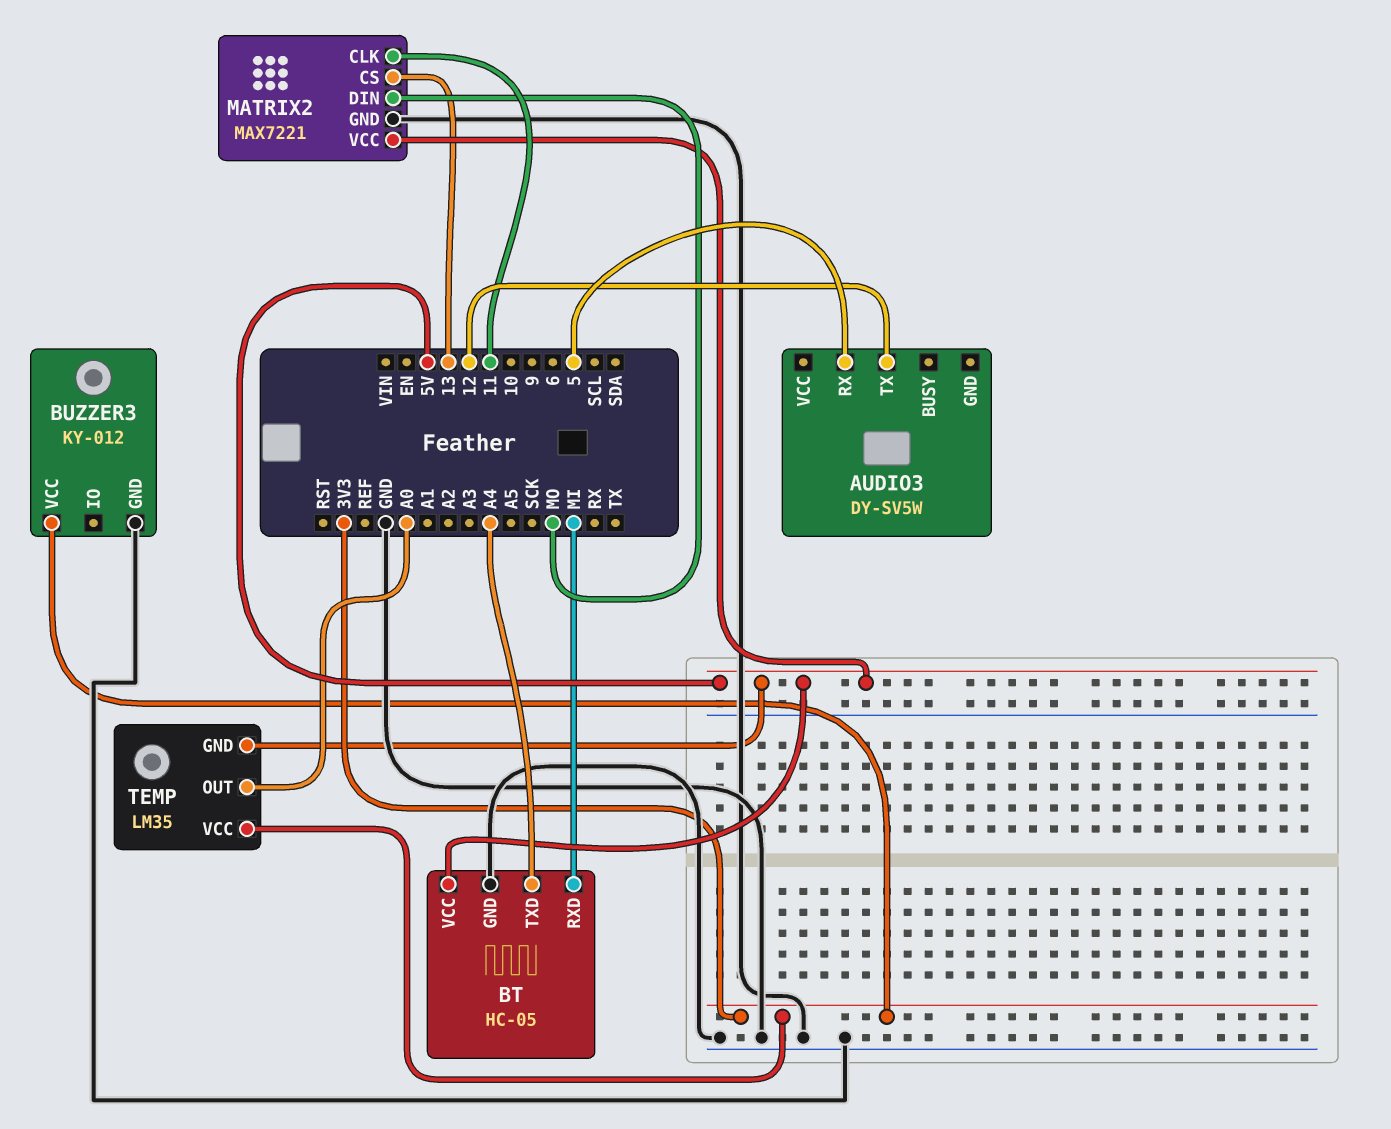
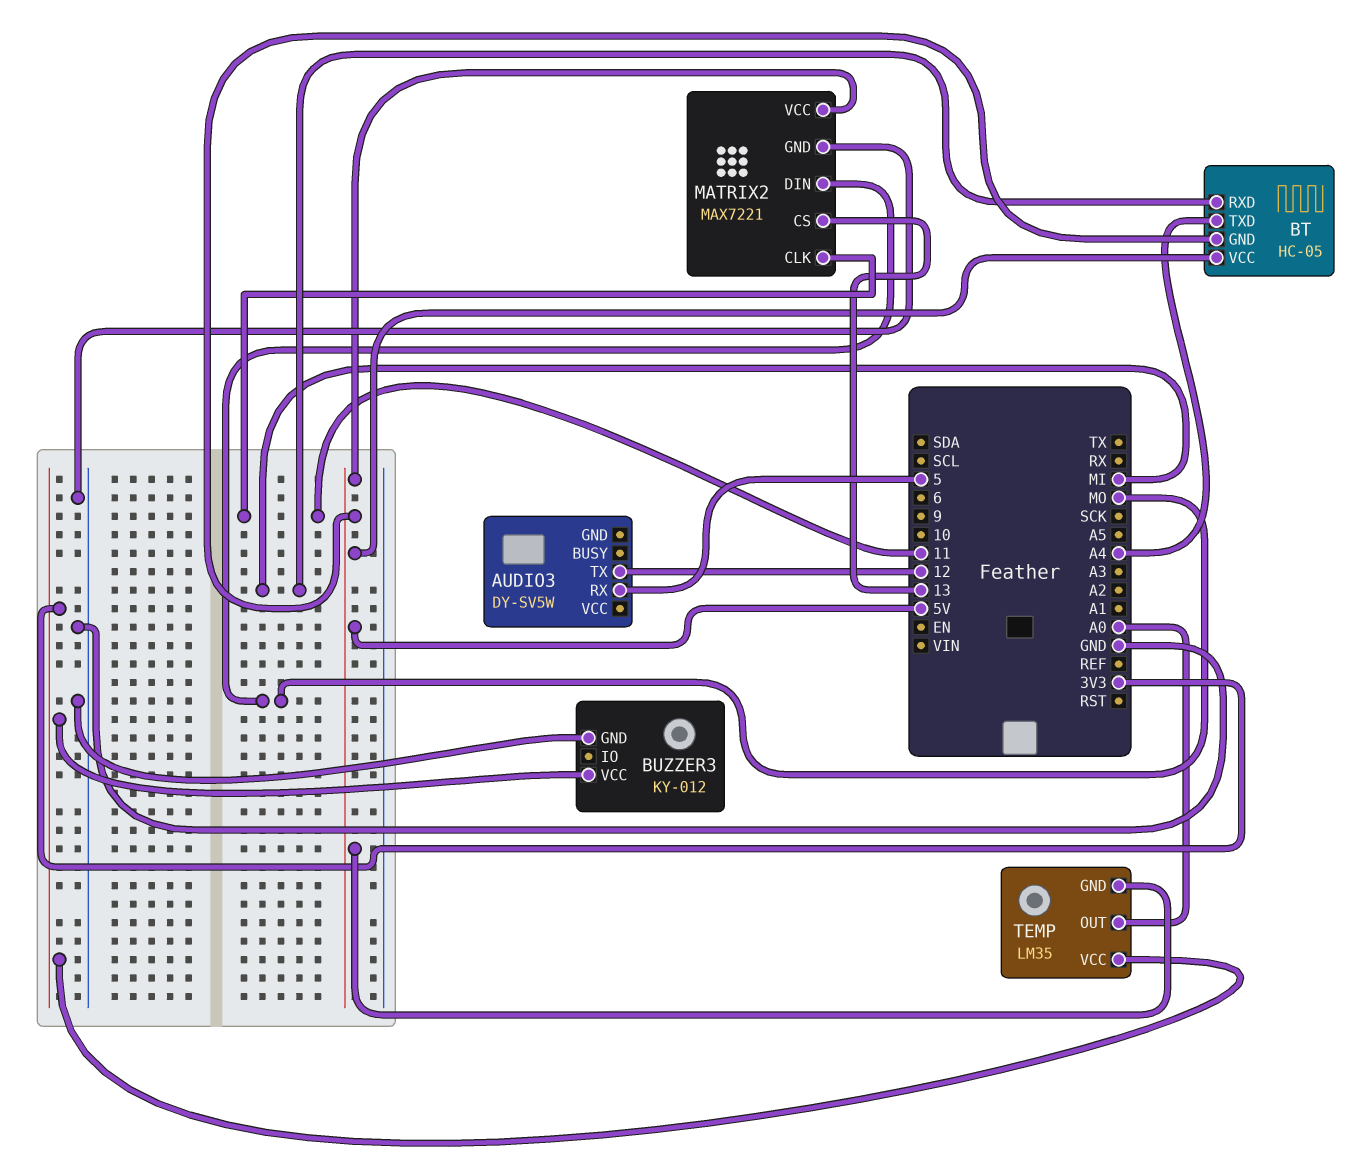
BT pin GND: GND -> 5V

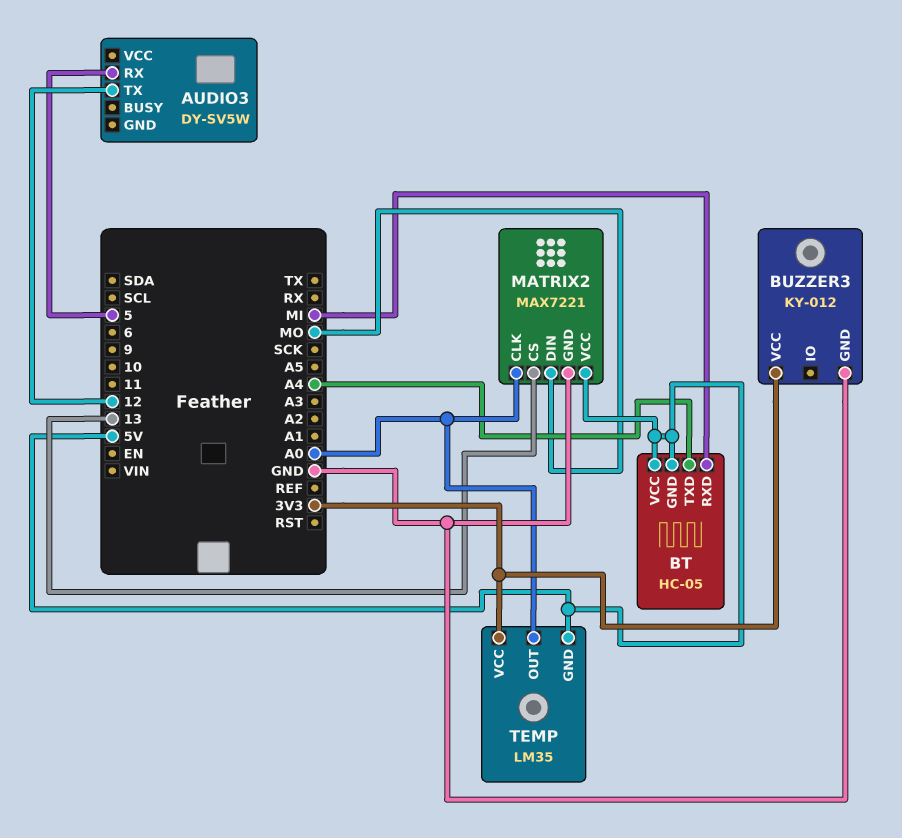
MATRIX2 pin CLK: 11 -> A0

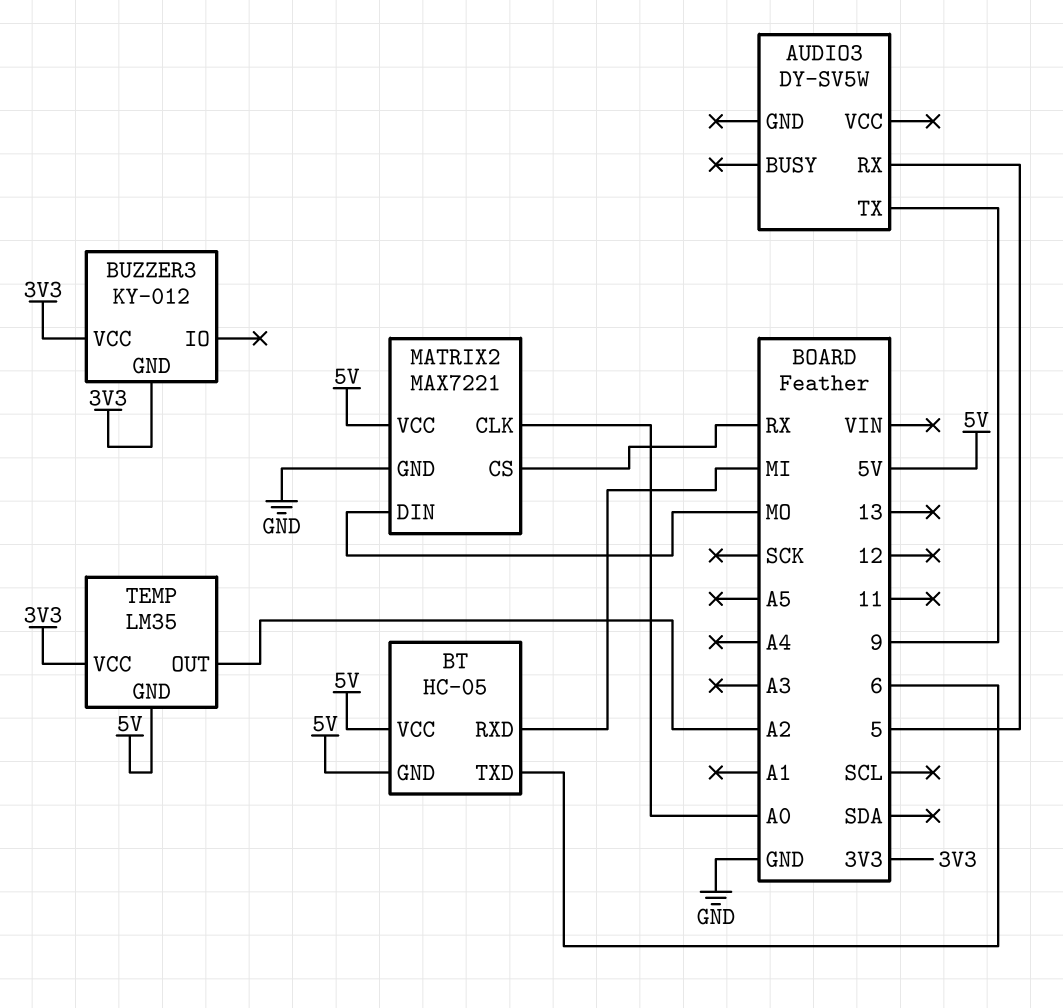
AUDIO3 pin TX: 12 -> 9
BT pin TXD: A4 -> 6
BUZZER3 pin GND: GND -> 3V3
MATRIX2 pin CS: 13 -> RX
TEMP pin OUT: A0 -> A2

